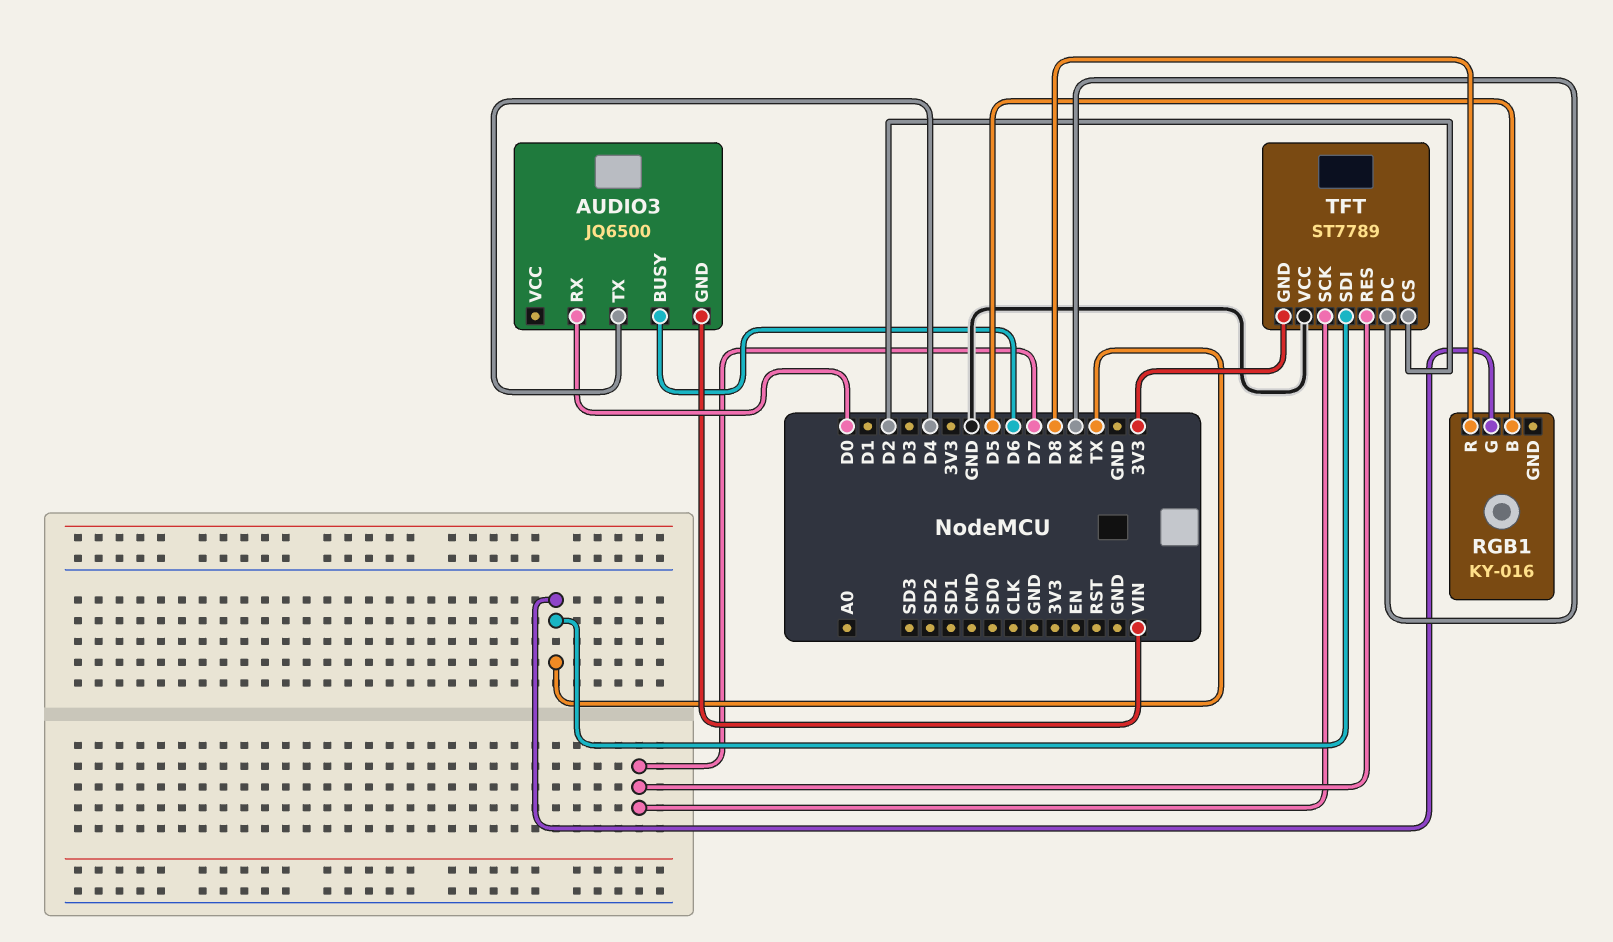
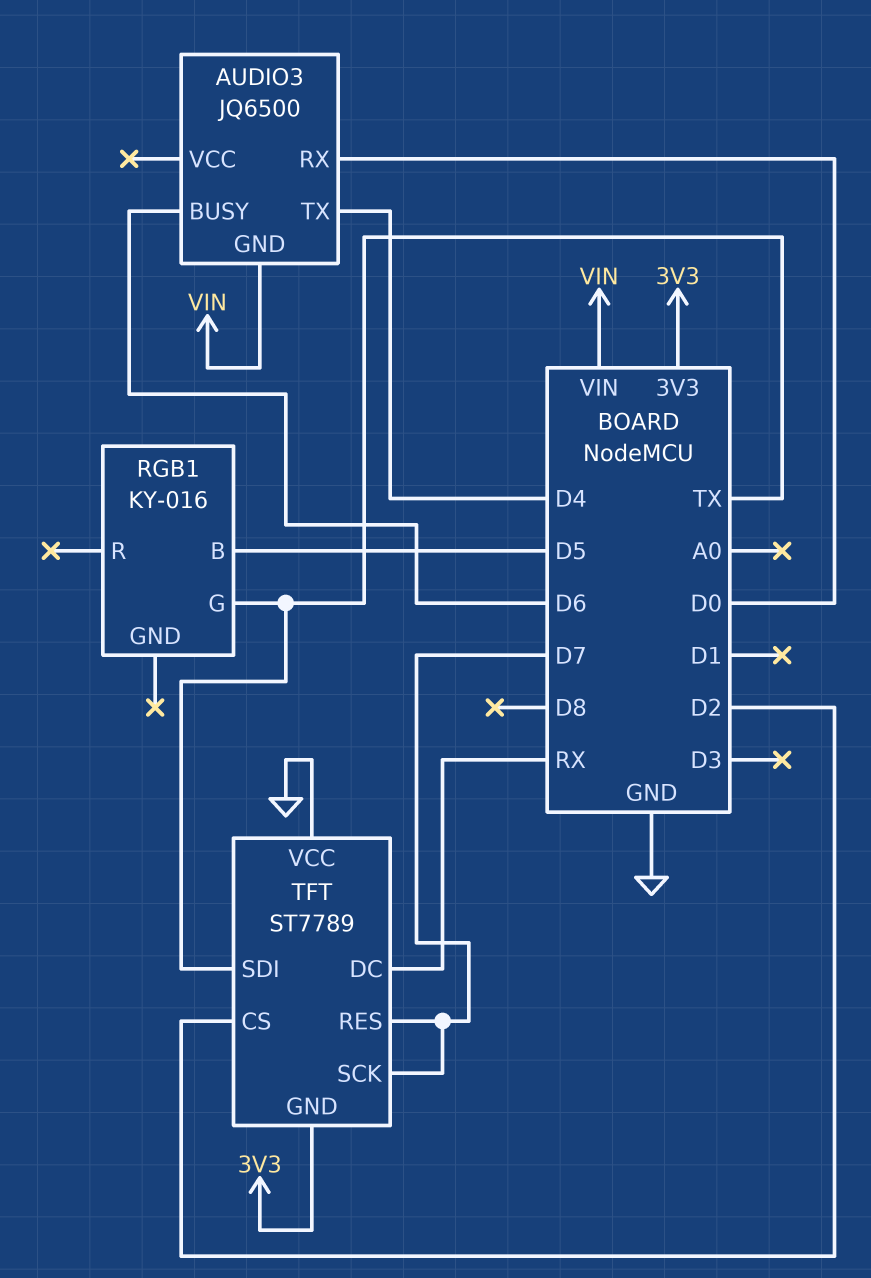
RGB1 pin R: D8 -> none

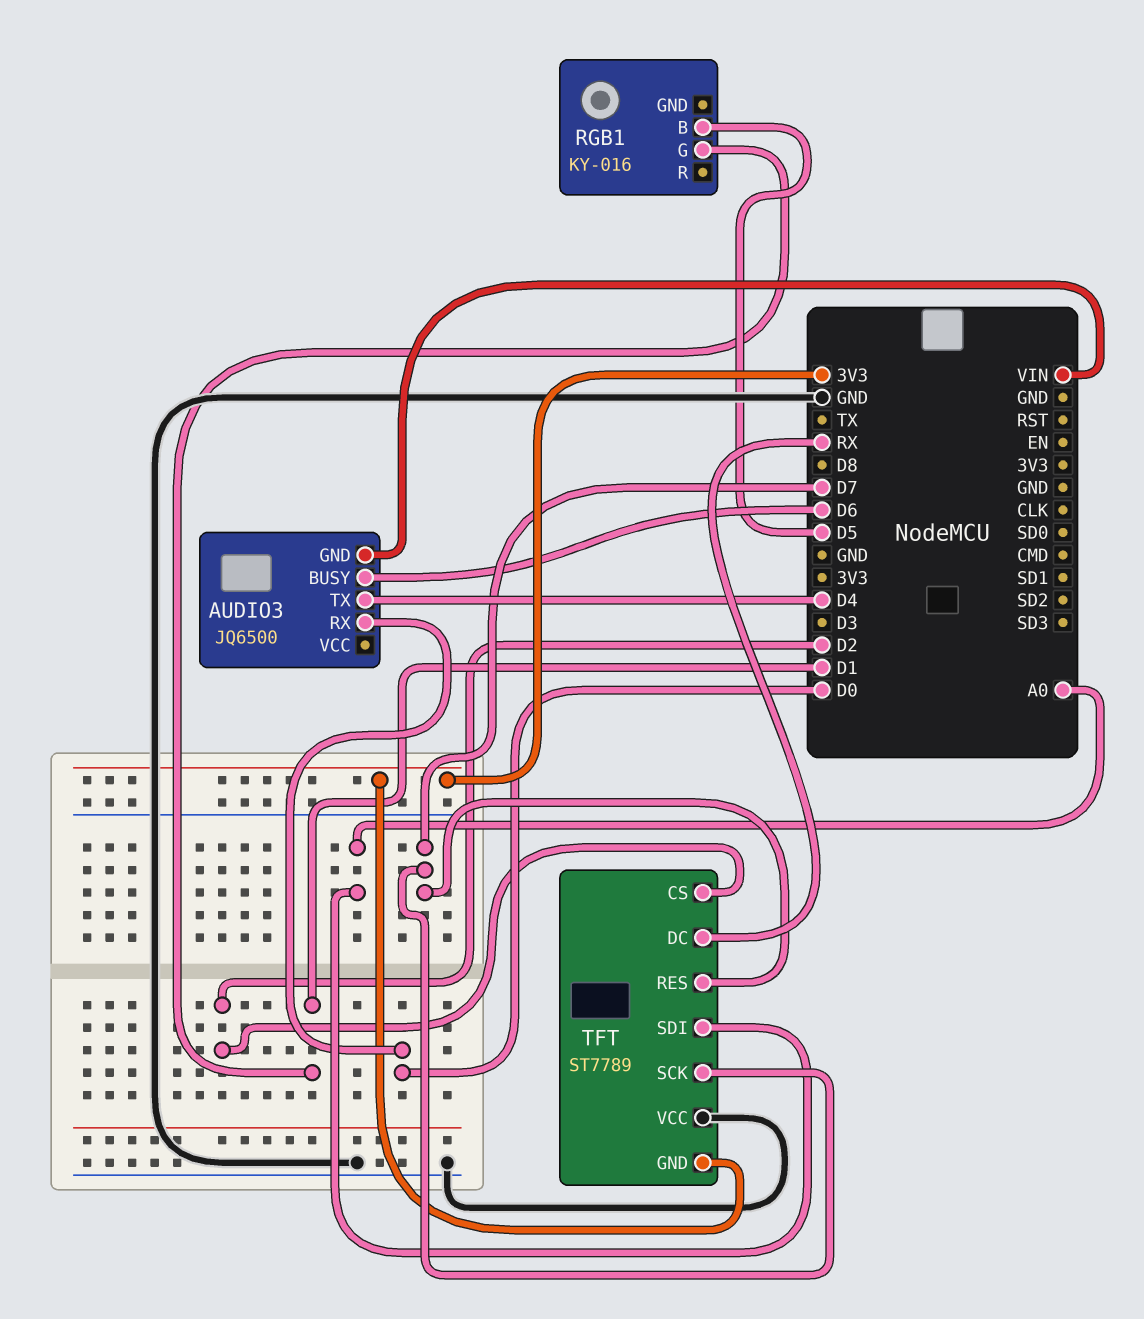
RGB1 pin G: TX -> D1
TFT pin SDI: TX -> A0

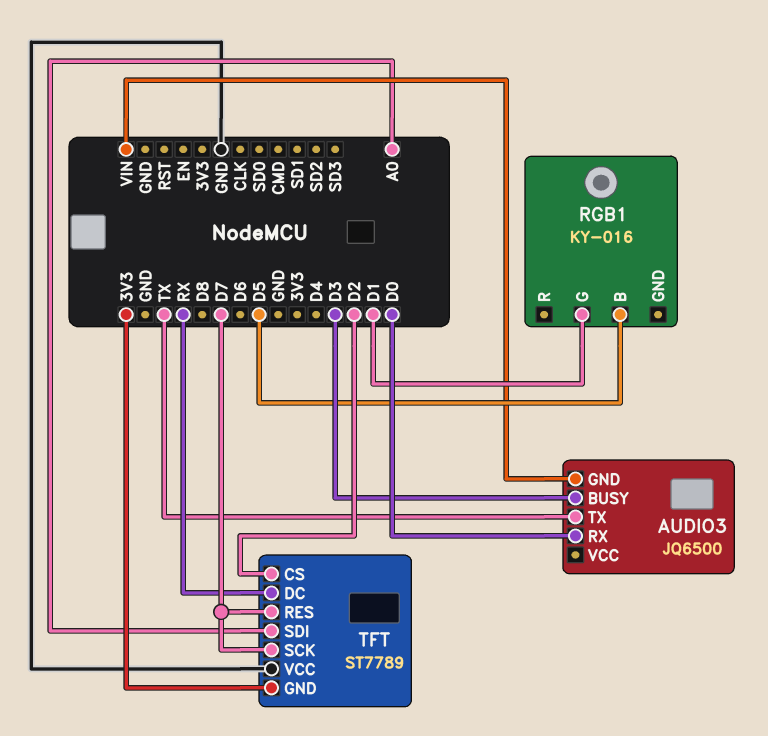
AUDIO3 pin BUSY: D6 -> D3
AUDIO3 pin TX: D4 -> TX

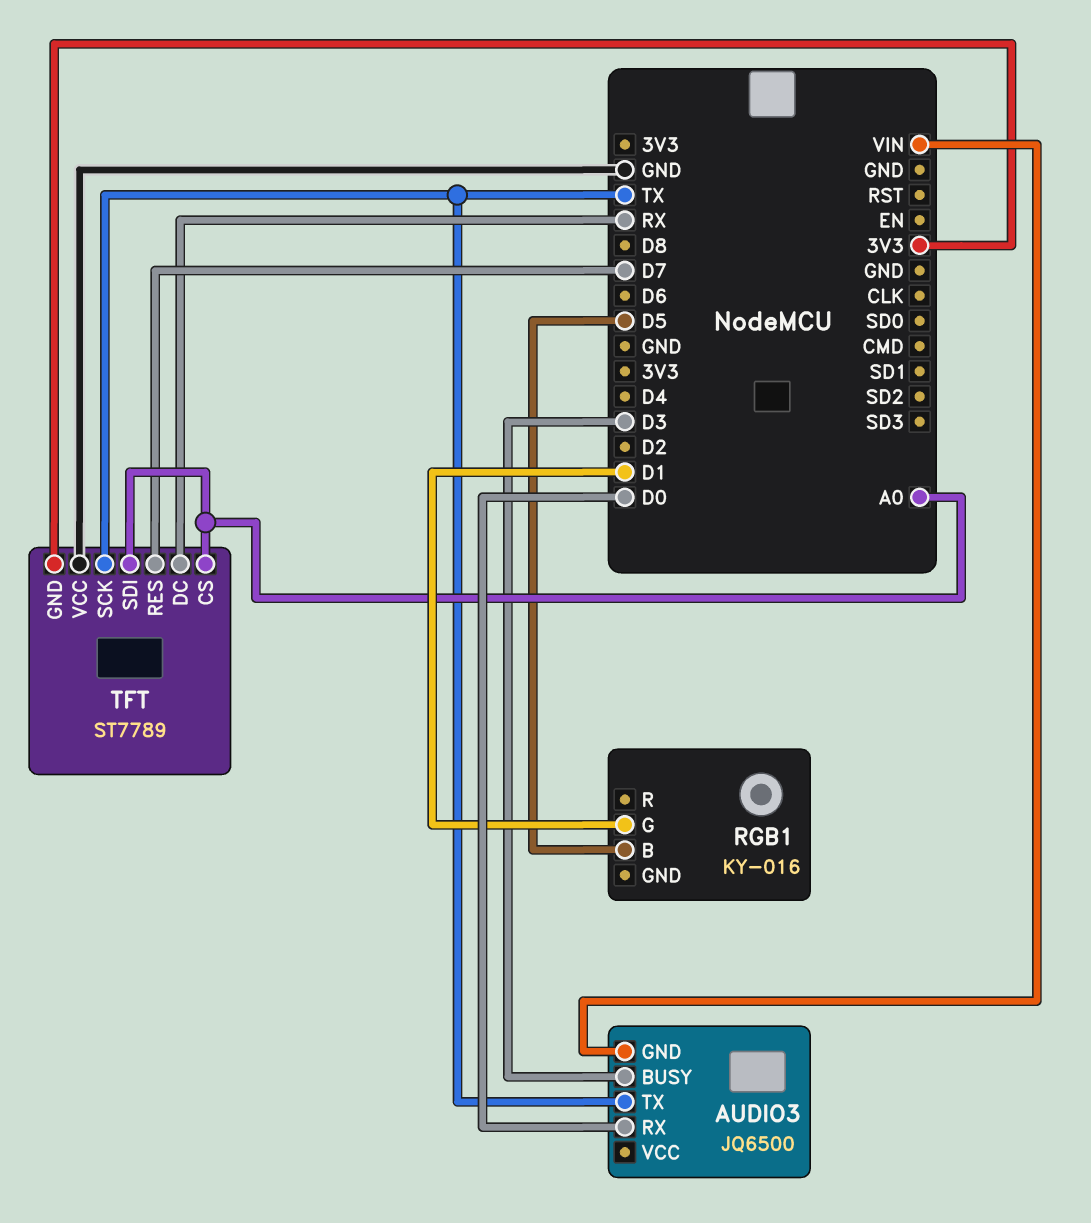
TFT pin CS: D2 -> A0
TFT pin SCK: D7 -> TX

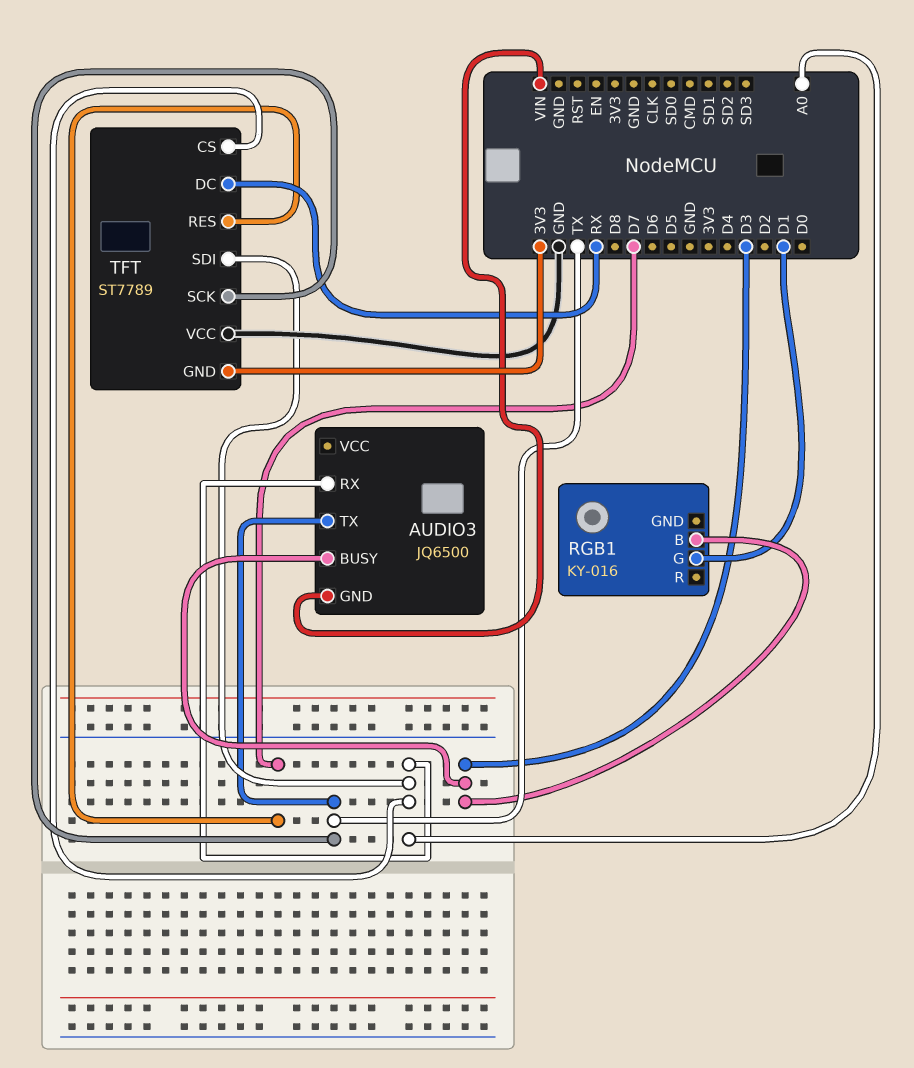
AUDIO3 pin RX: D0 -> A0
RGB1 pin B: D5 -> D3

